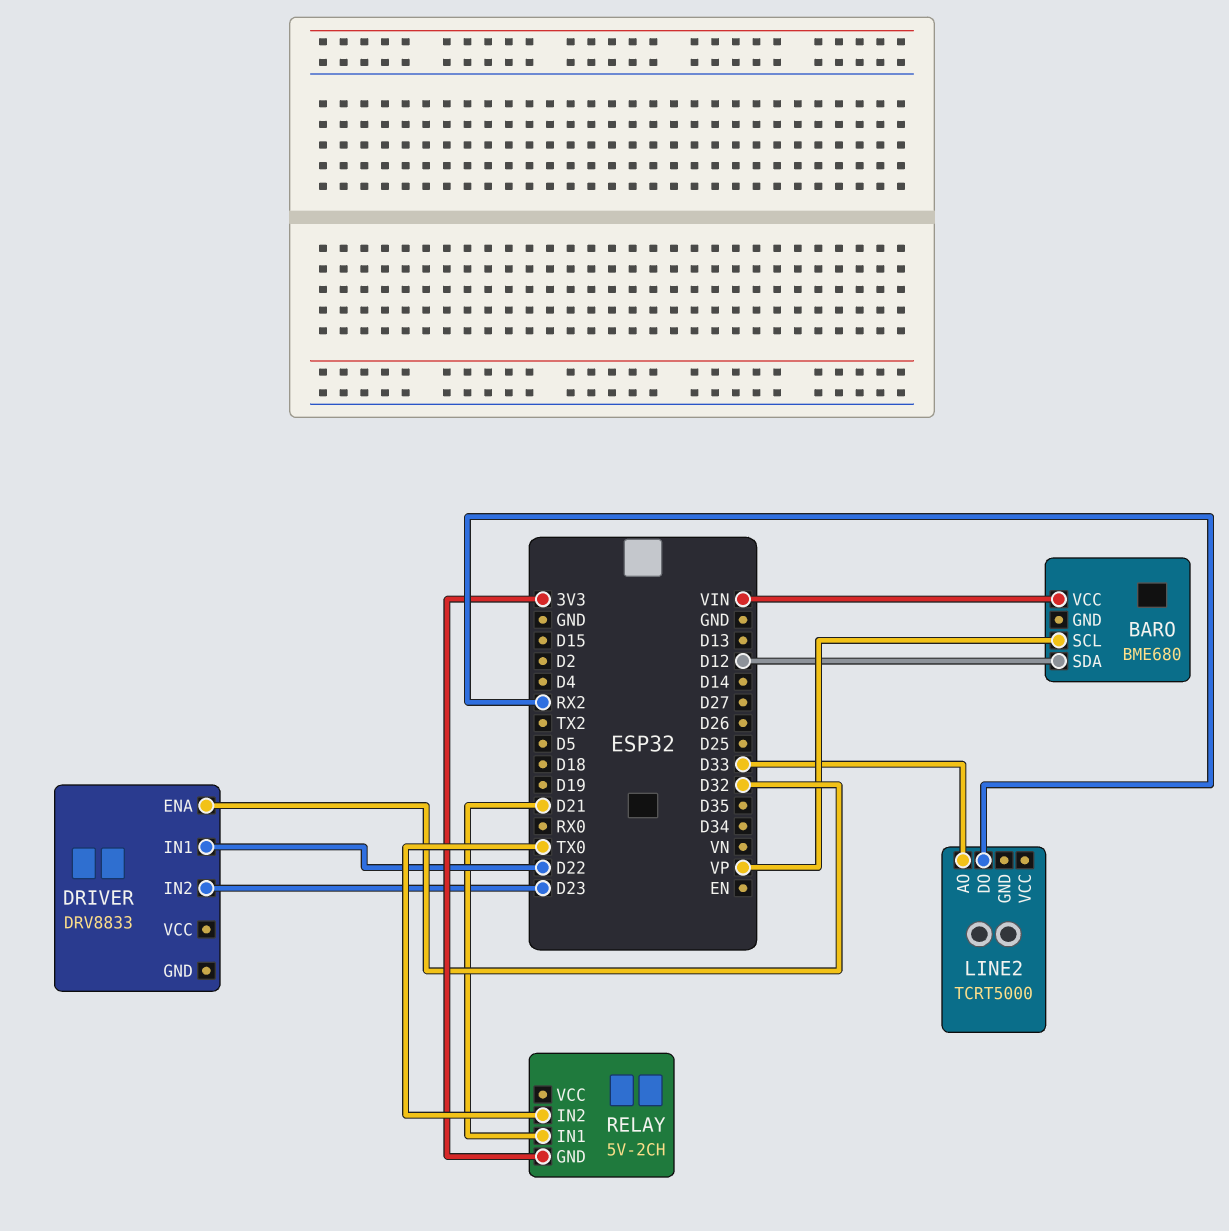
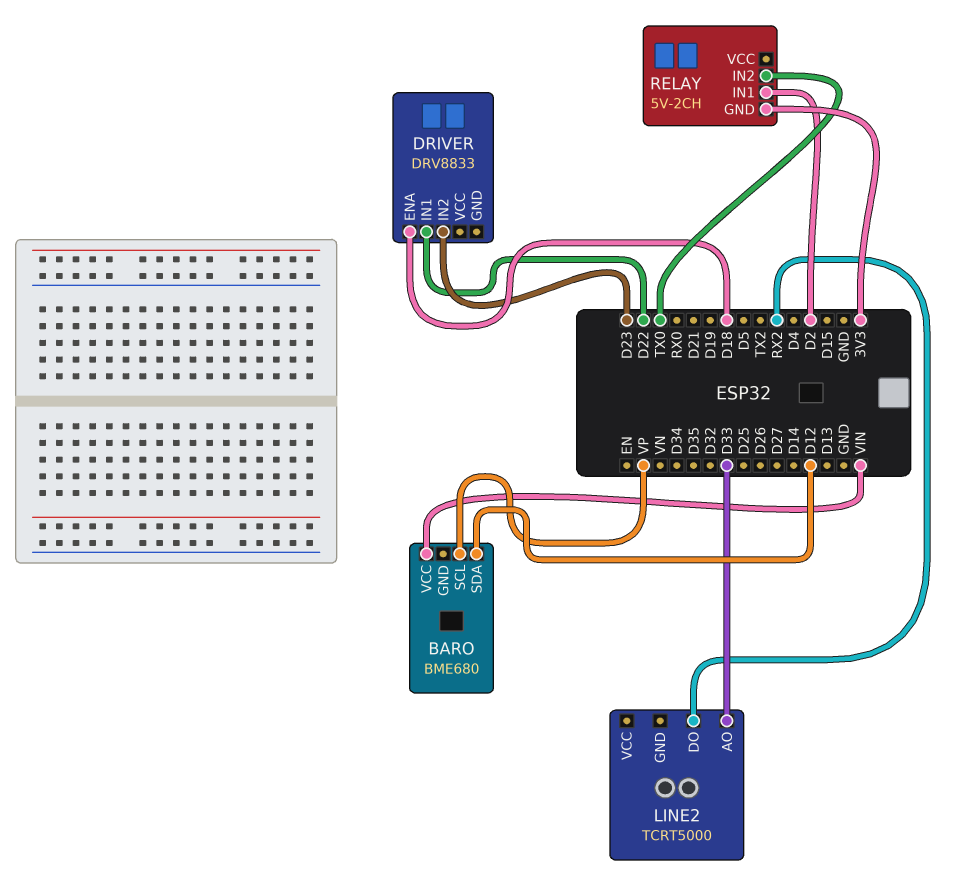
DRIVER pin ENA: D32 -> D18
RELAY pin IN1: D21 -> D2

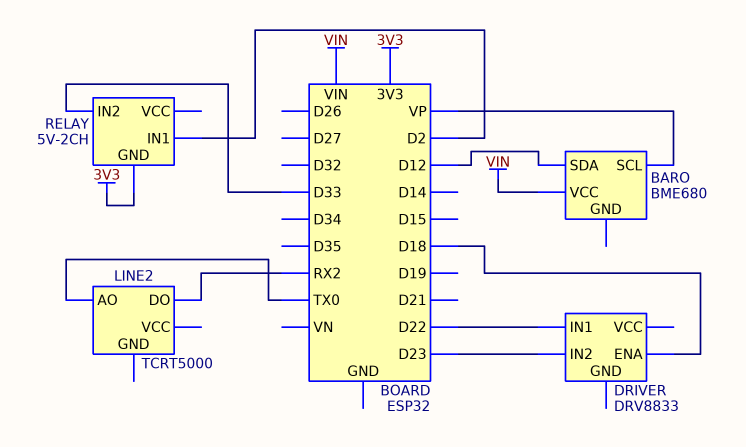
LINE2 pin AO: D33 -> TX0
RELAY pin IN2: TX0 -> D33

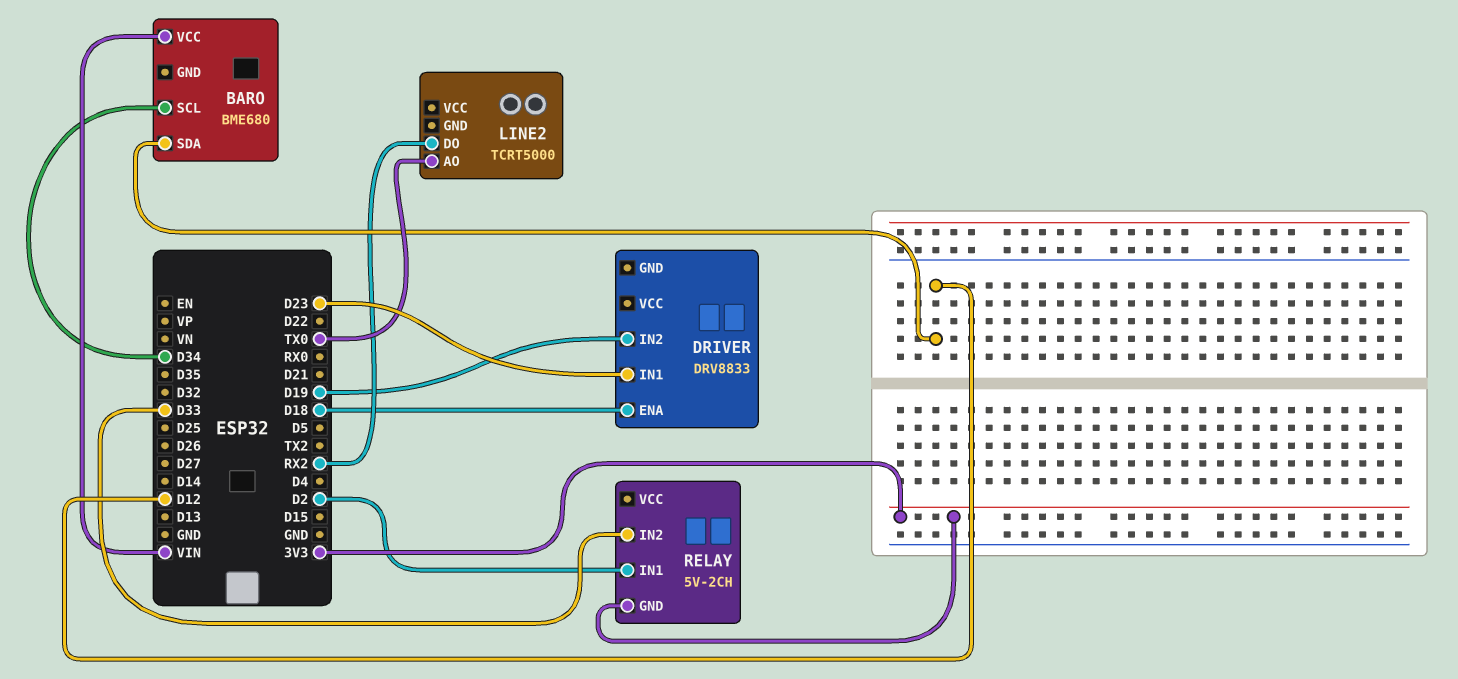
BARO pin SCL: VP -> D34
DRIVER pin IN1: D22 -> D23
DRIVER pin IN2: D23 -> D19

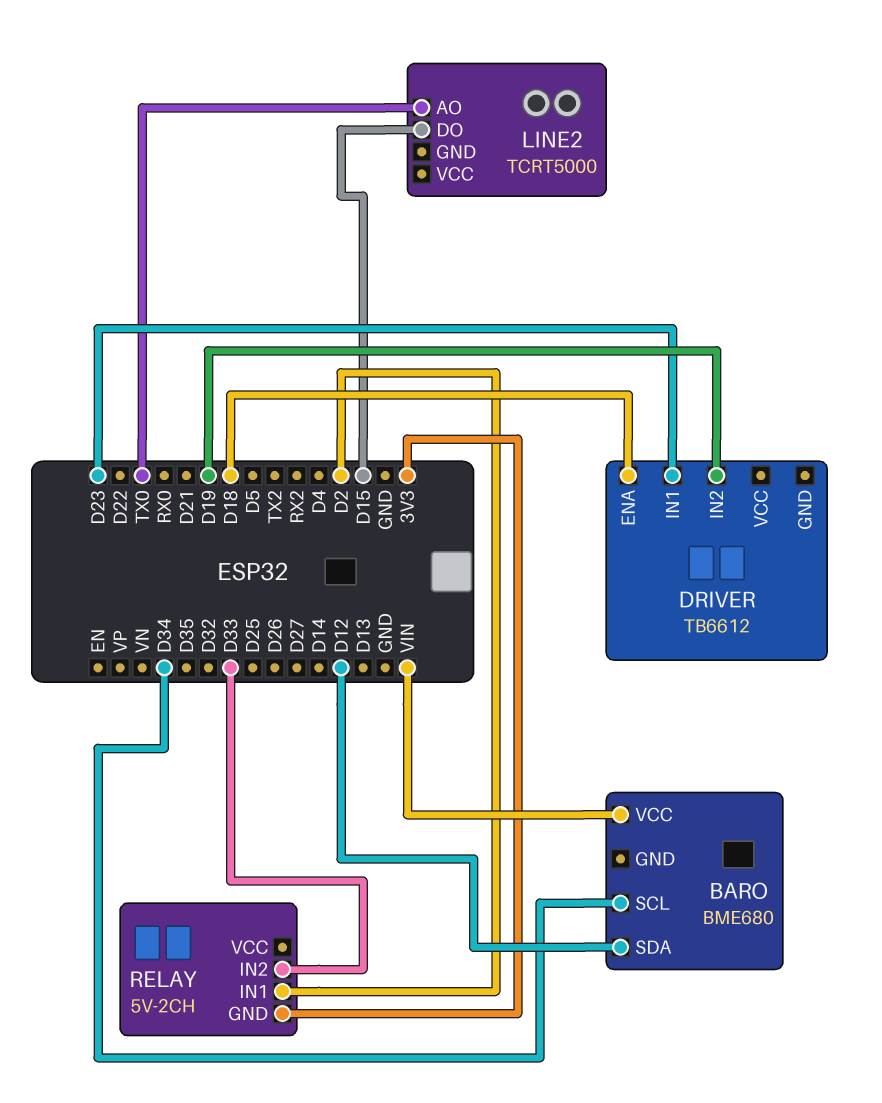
DRIVER: DRV8833 -> TB6612
LINE2 pin DO: RX2 -> D15

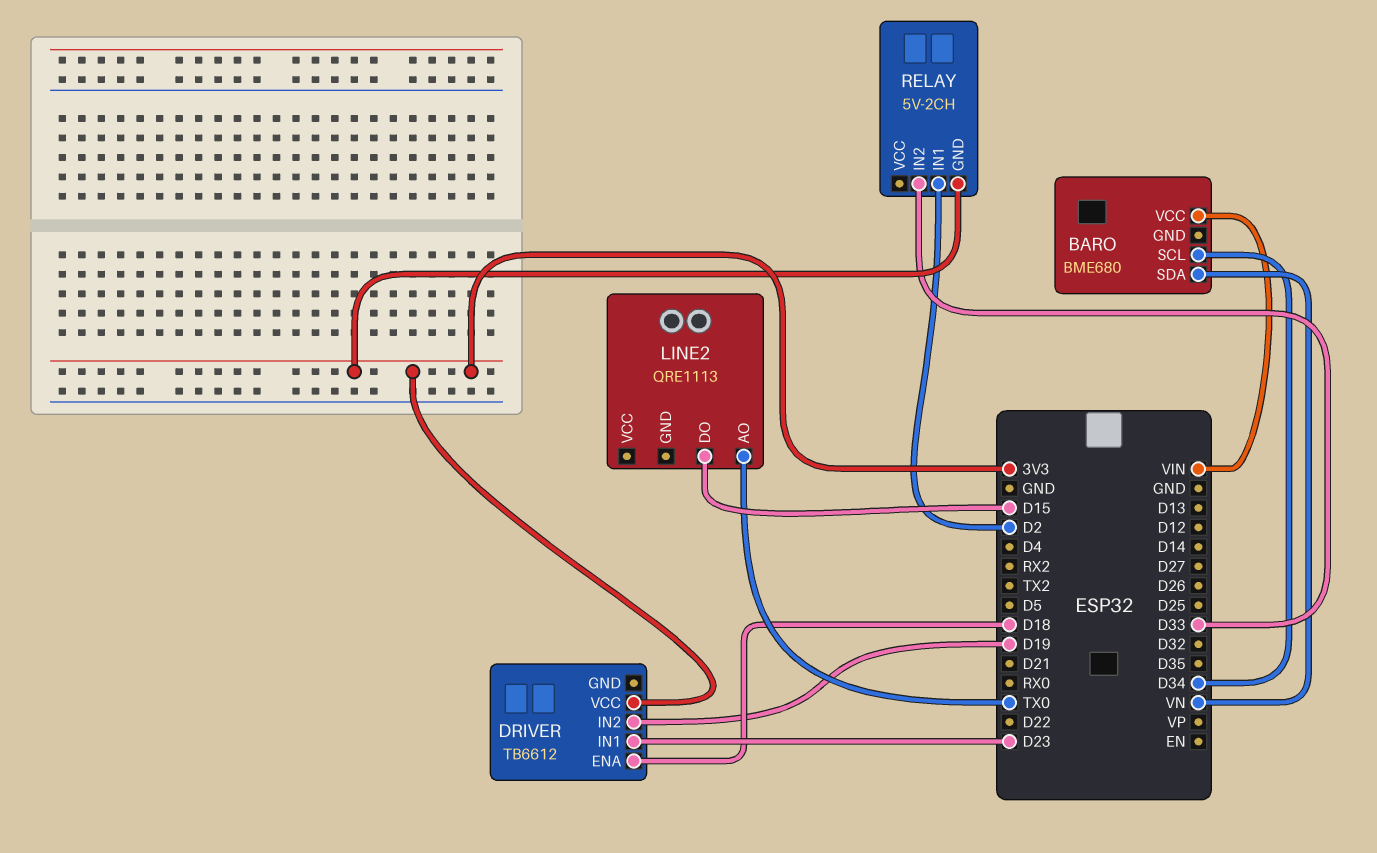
BARO pin SDA: D12 -> VN
DRIVER pin VCC: none -> 3V3
LINE2: TCRT5000 -> QRE1113

